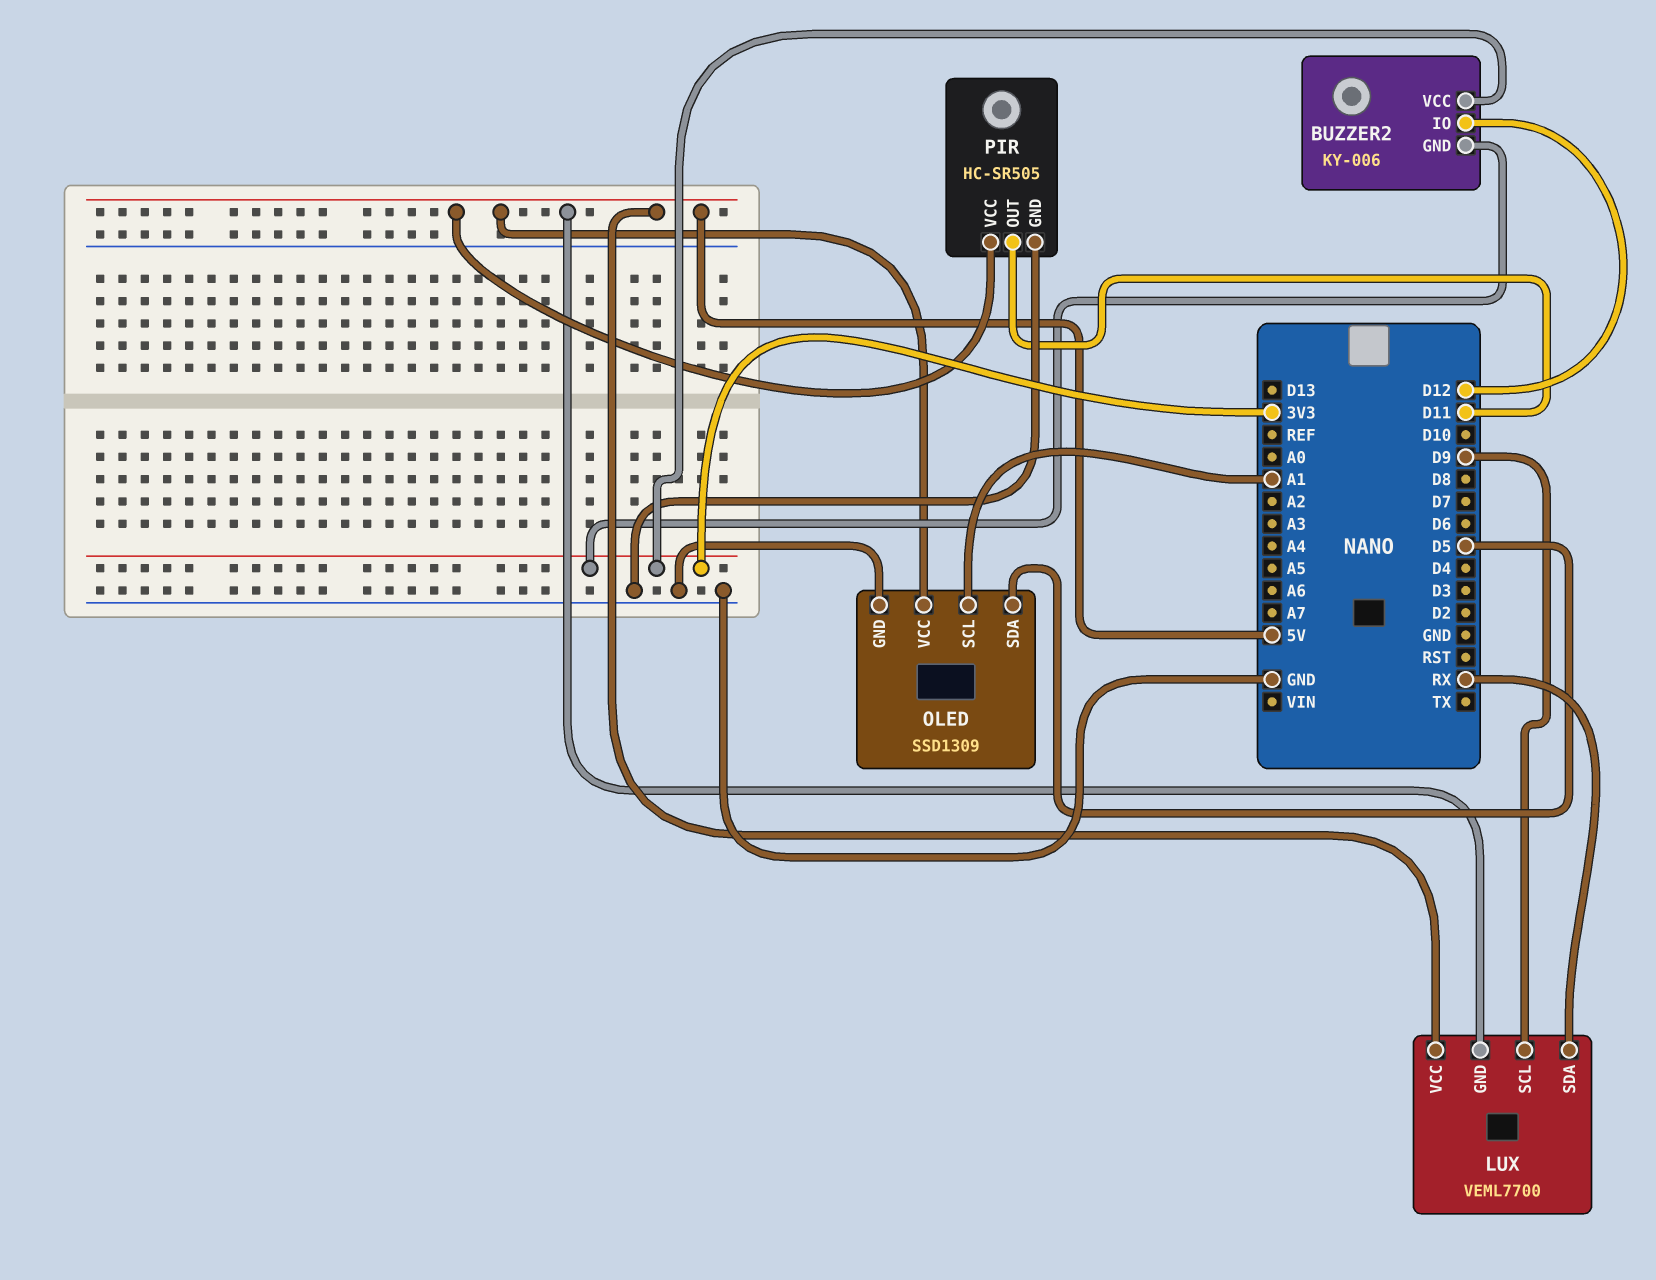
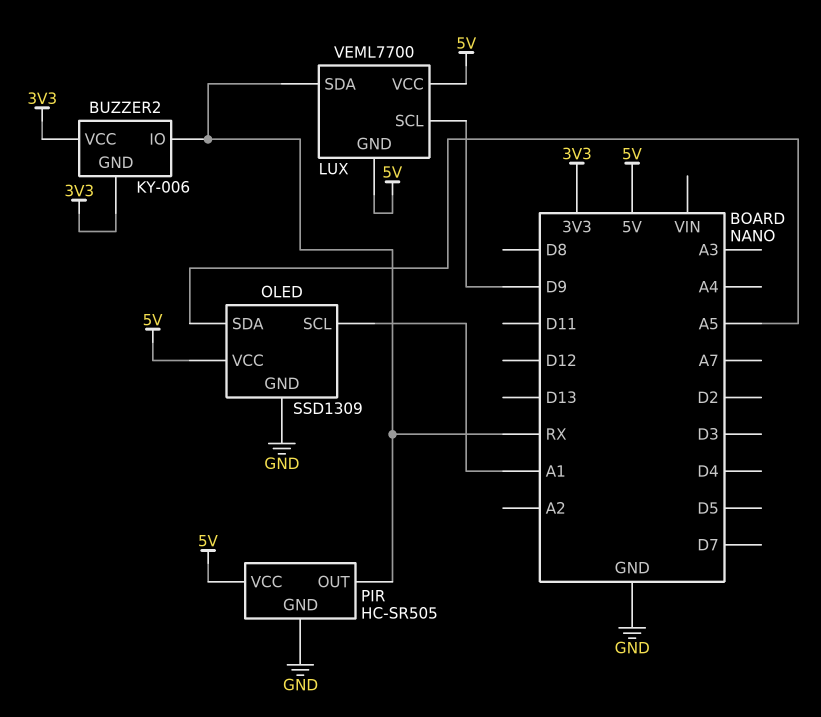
BUZZER2 pin IO: D12 -> RX
OLED pin SDA: D5 -> A5
PIR pin OUT: D11 -> RX

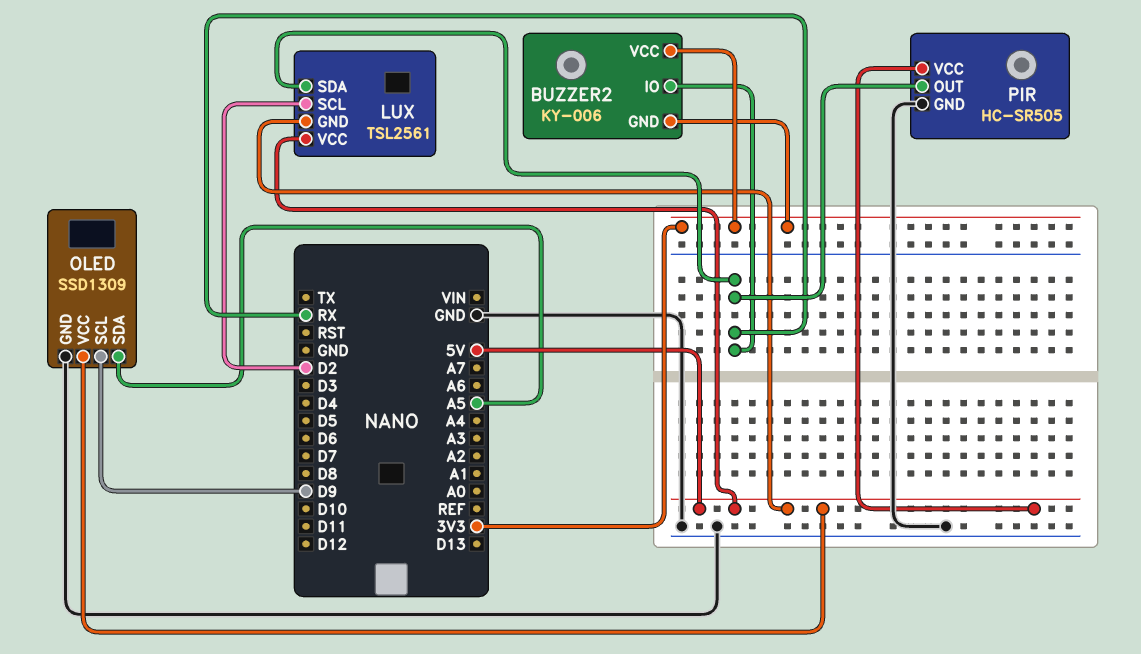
LUX: VEML7700 -> TSL2561
LUX pin SCL: D9 -> D2
OLED pin SCL: A1 -> D9

